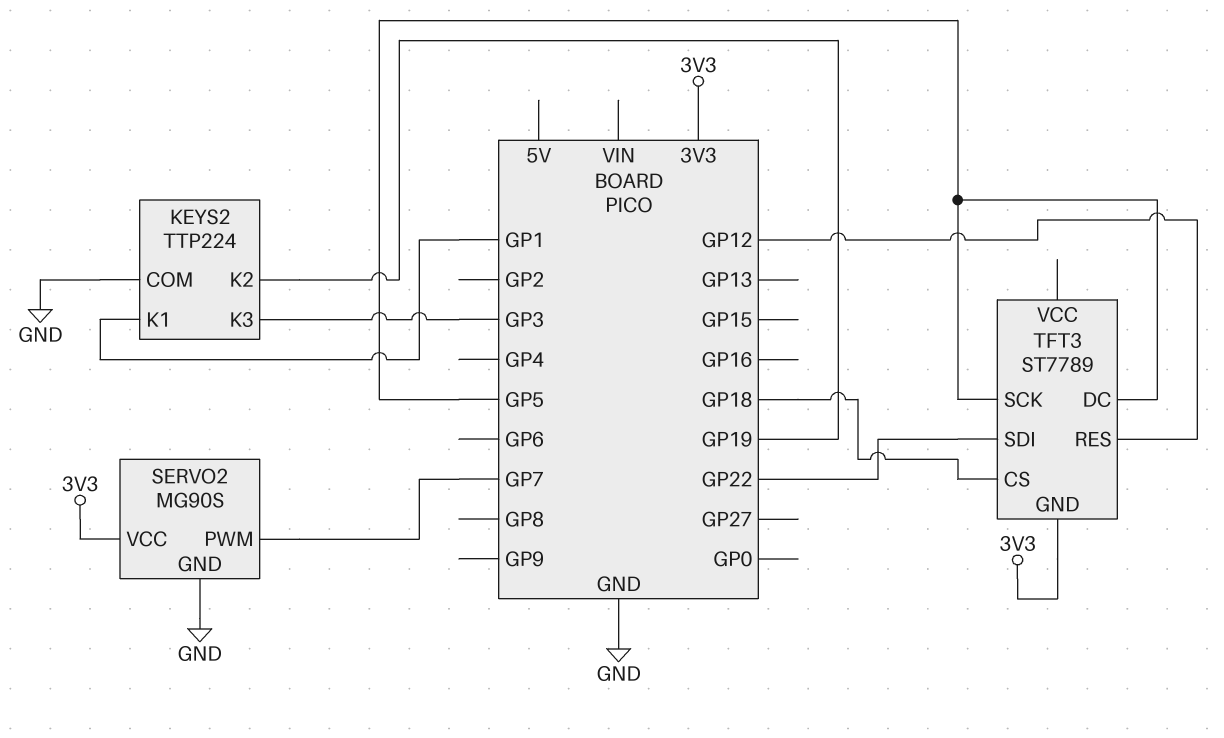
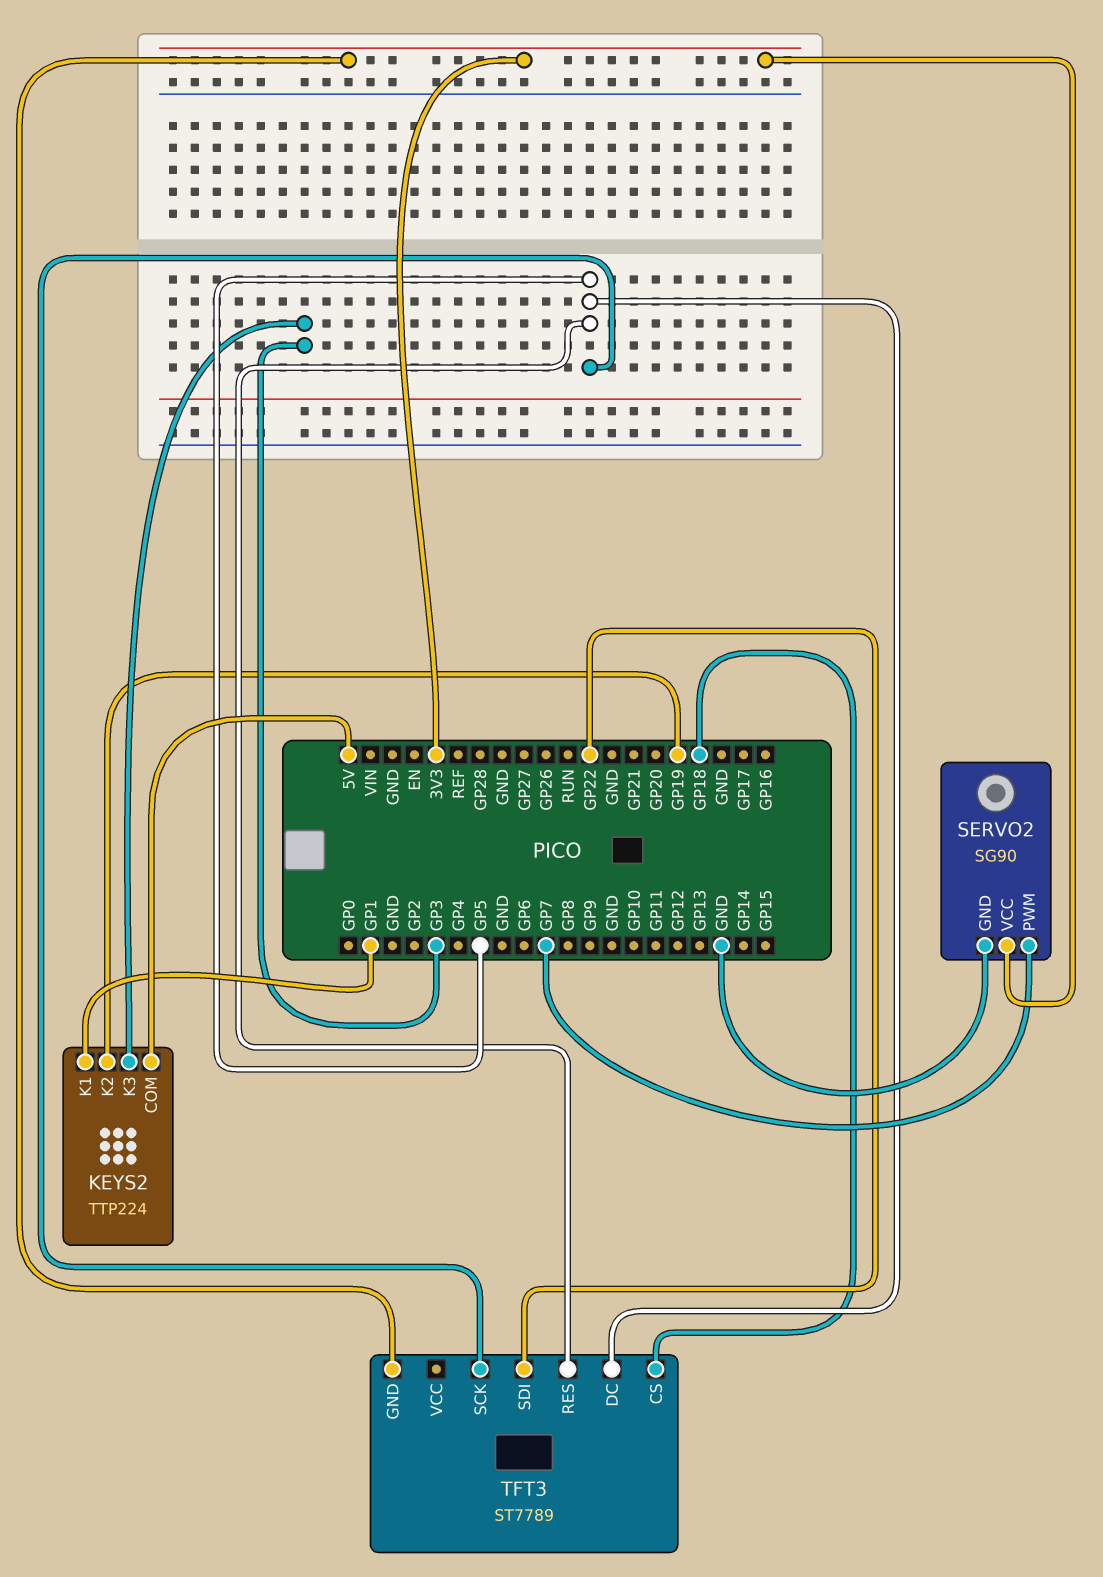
KEYS2 pin COM: GND -> 5V
SERVO2: MG90S -> SG90
TFT3 pin RES: GP12 -> GP5

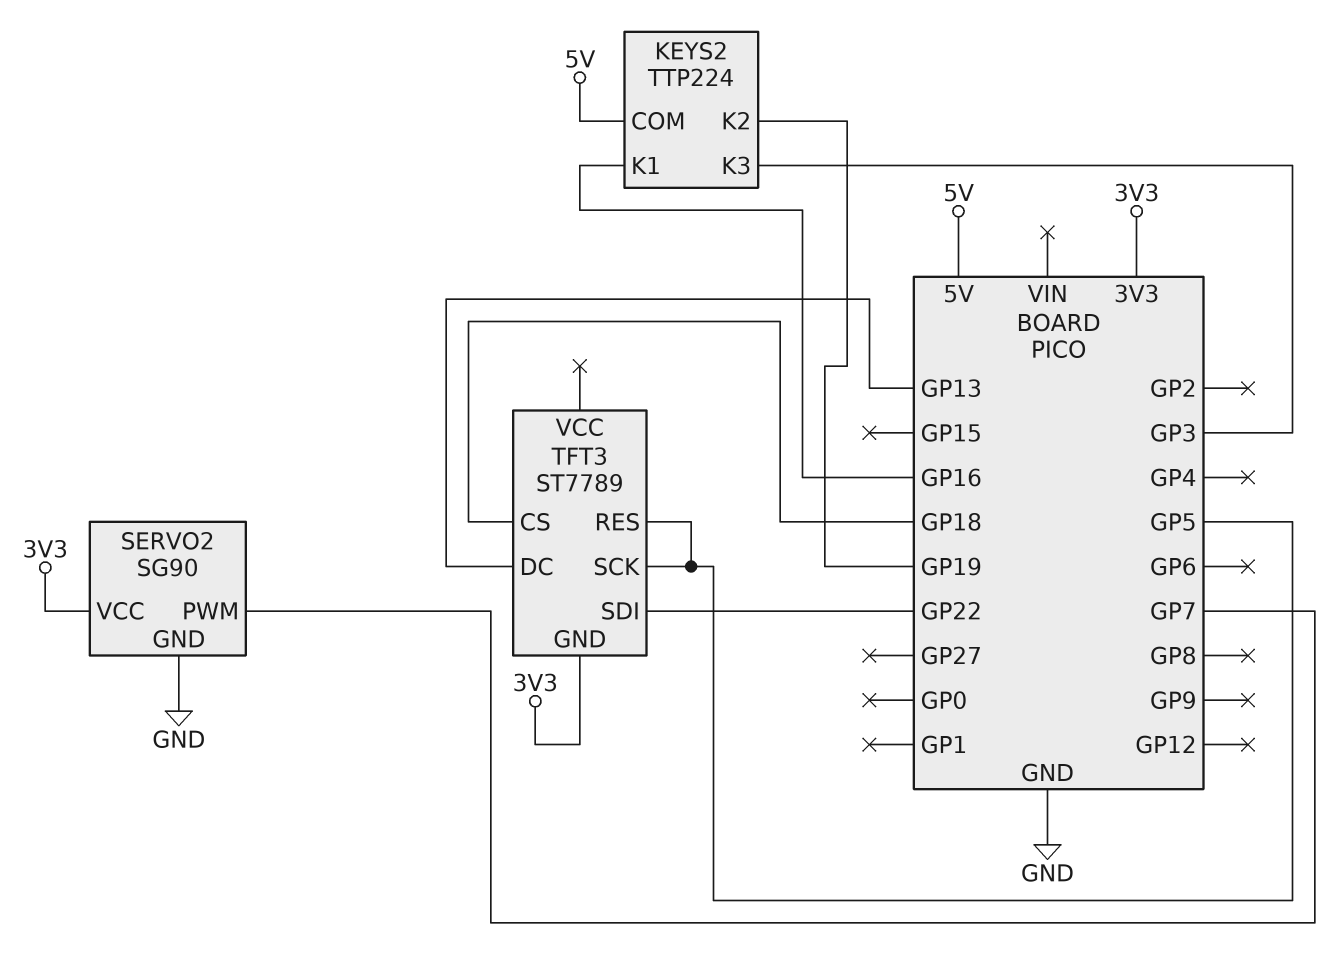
KEYS2 pin K1: GP1 -> GP16
TFT3 pin DC: GP5 -> GP13

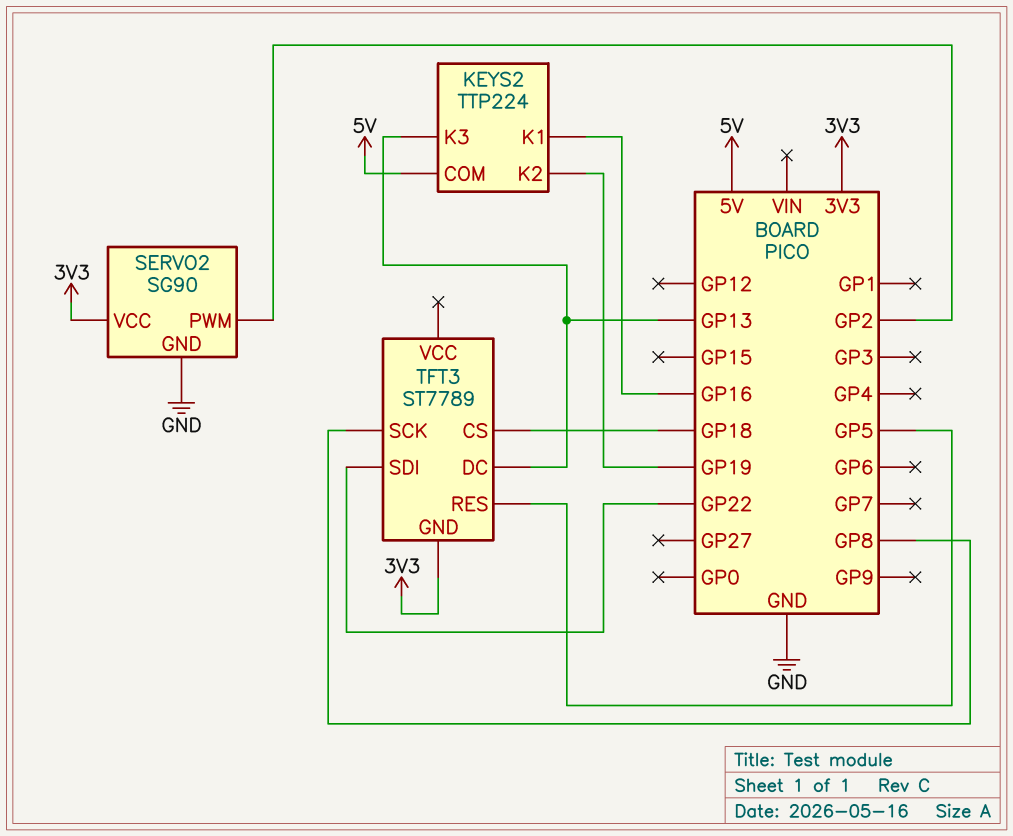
KEYS2 pin K3: GP3 -> GP13
SERVO2 pin PWM: GP7 -> GP2
TFT3 pin SCK: GP5 -> GP8

